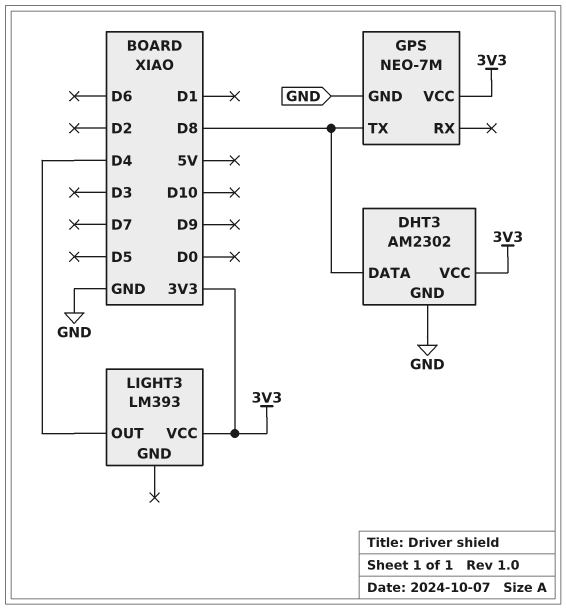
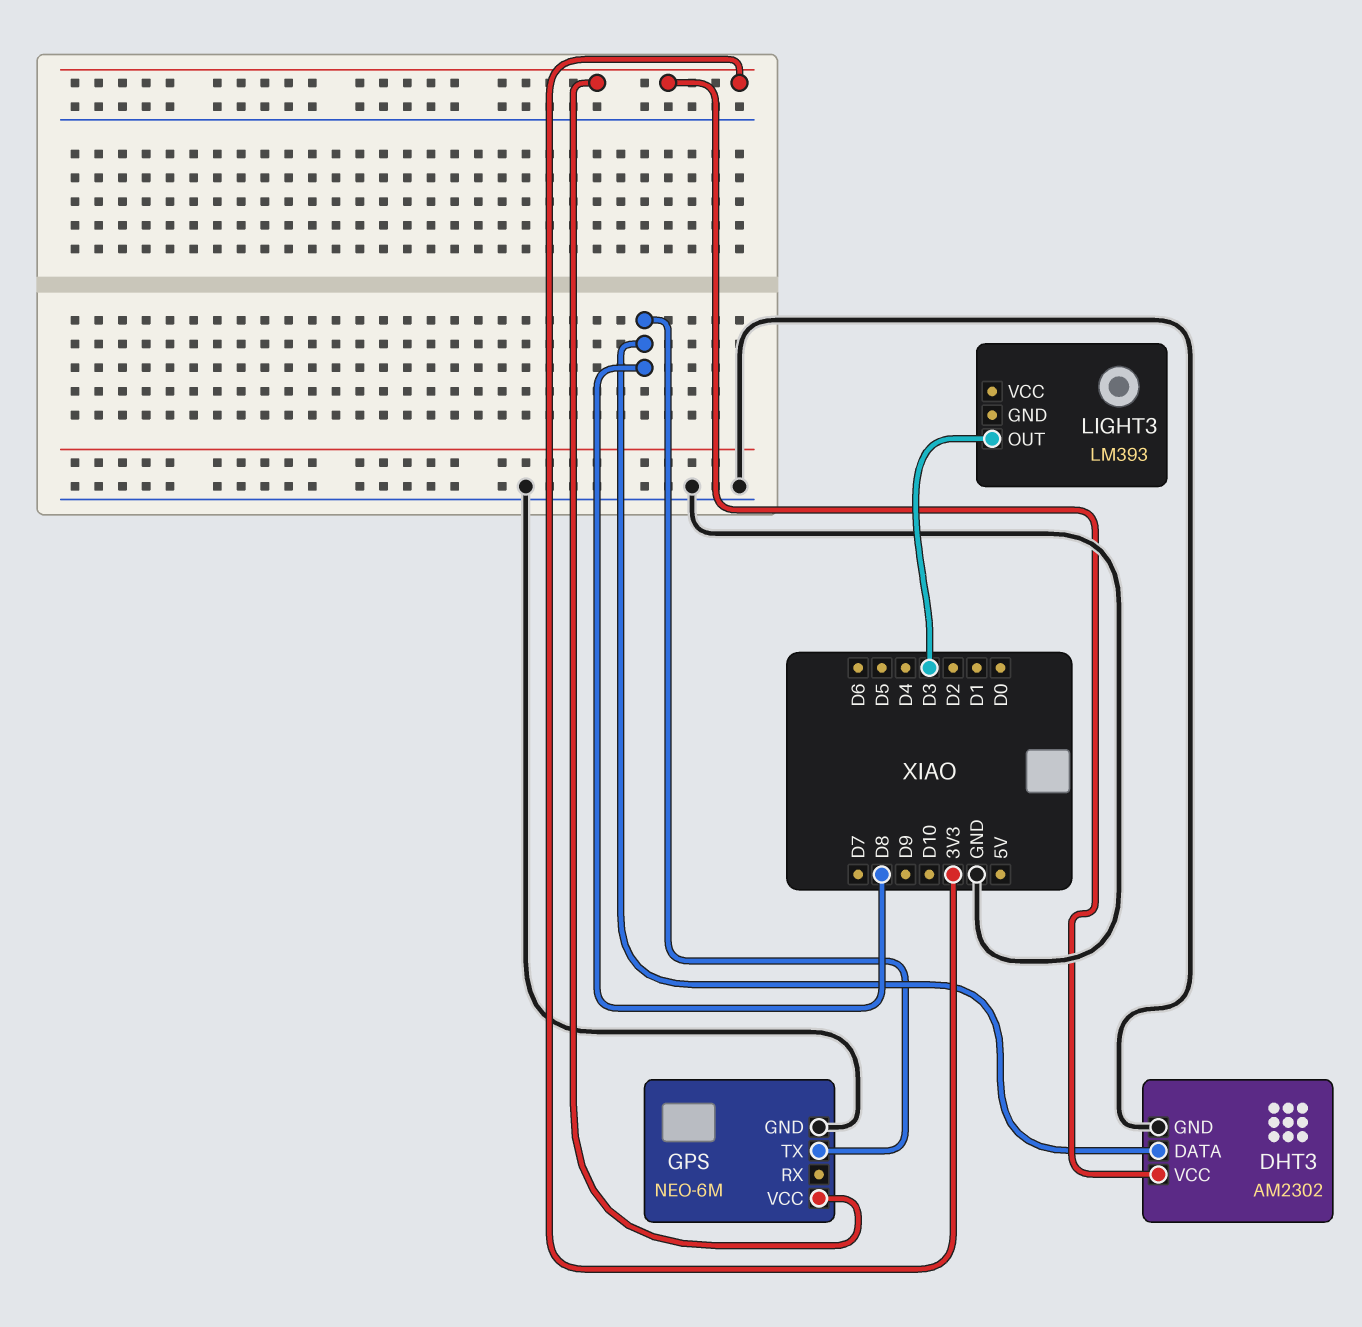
GPS: NEO-7M -> NEO-6M
LIGHT3 pin OUT: D4 -> D3
LIGHT3 pin VCC: 3V3 -> none

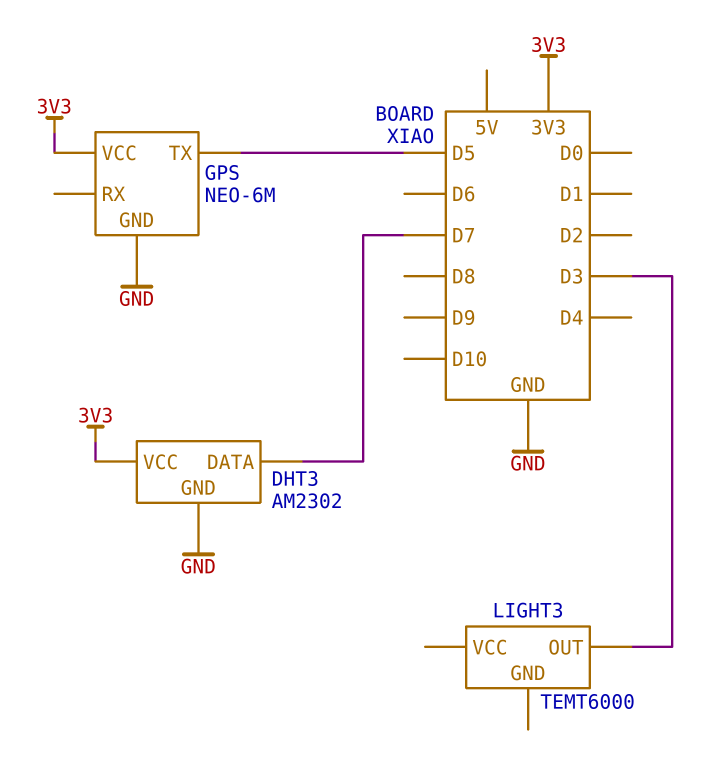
DHT3 pin DATA: D8 -> D7
GPS pin TX: D8 -> D5
LIGHT3: LM393 -> TEMT6000

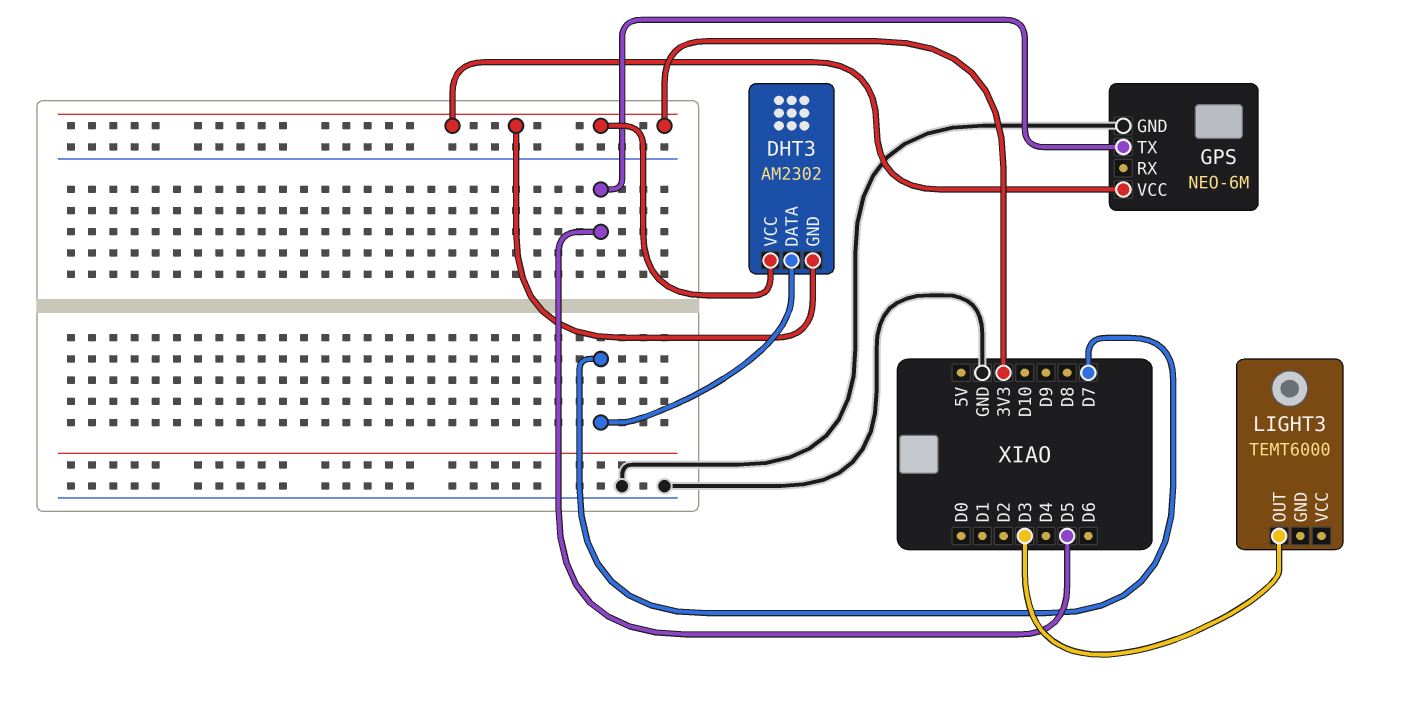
DHT3 pin GND: GND -> 3V3

